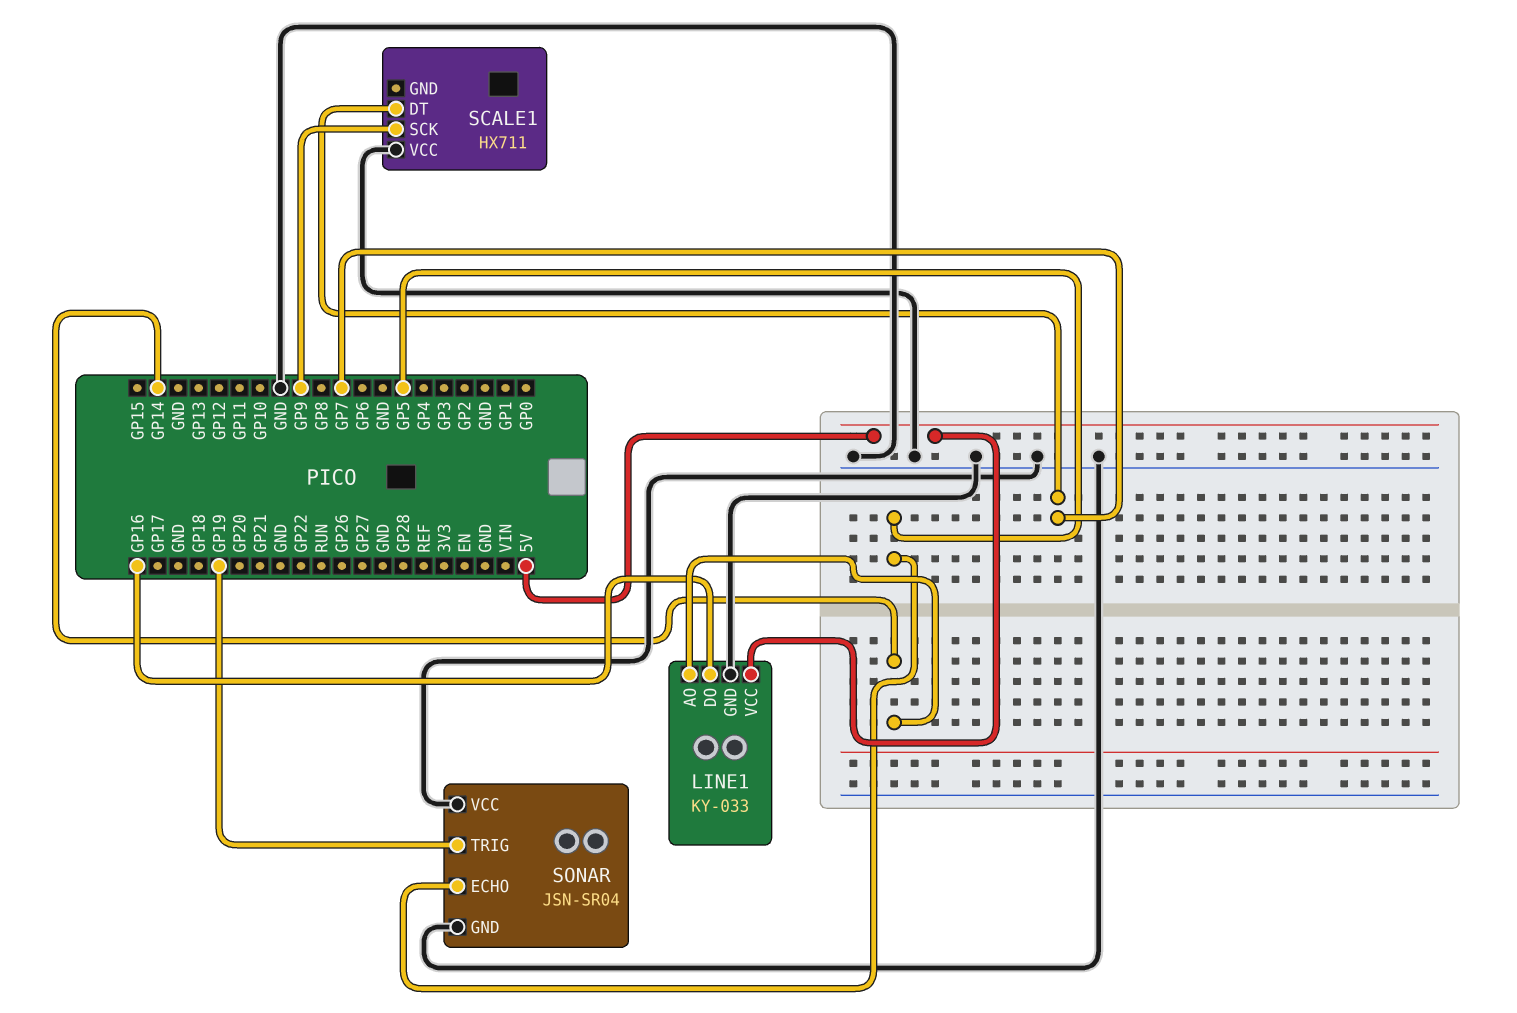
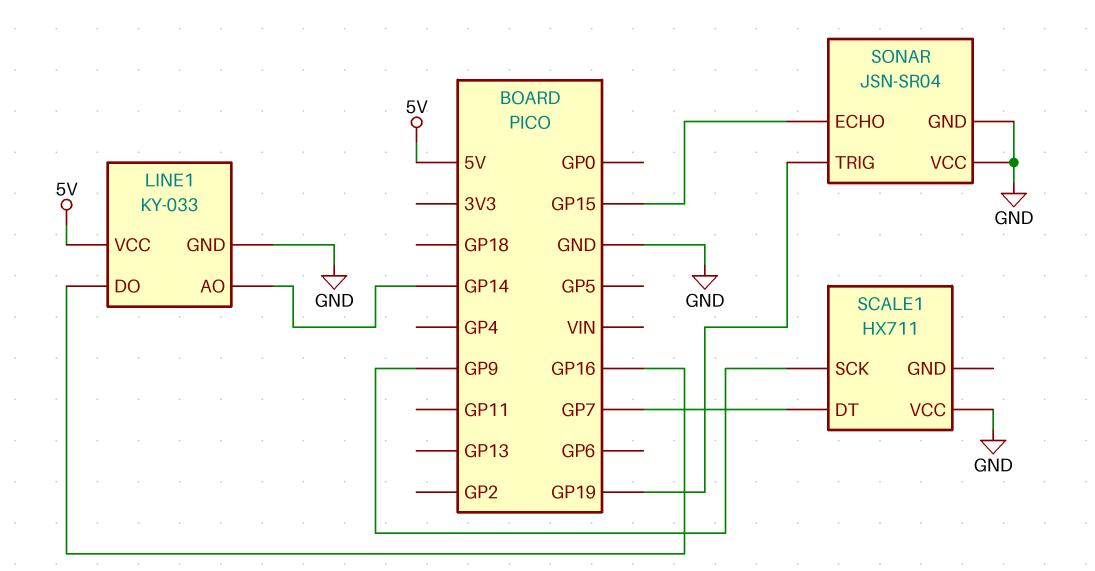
SONAR pin ECHO: GP5 -> GP15

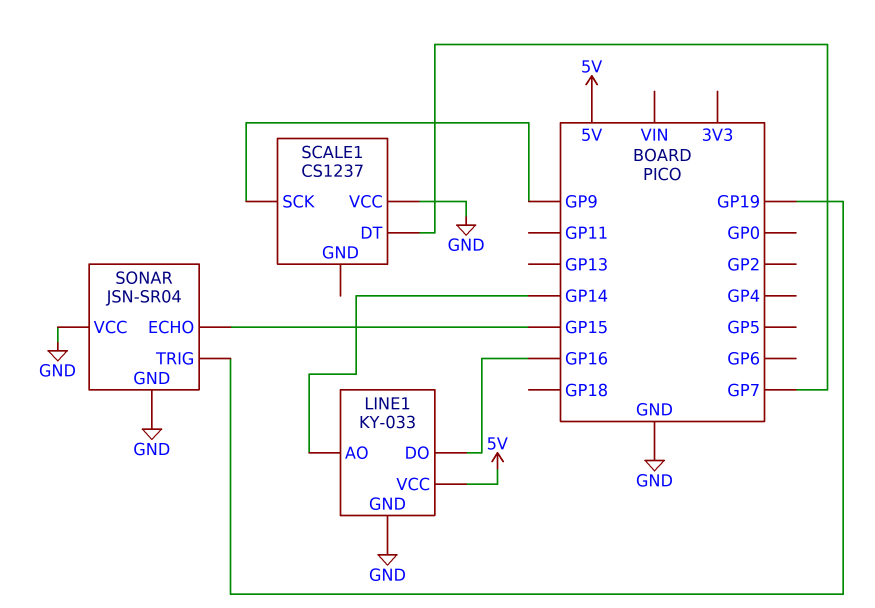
SCALE1: HX711 -> CS1237

